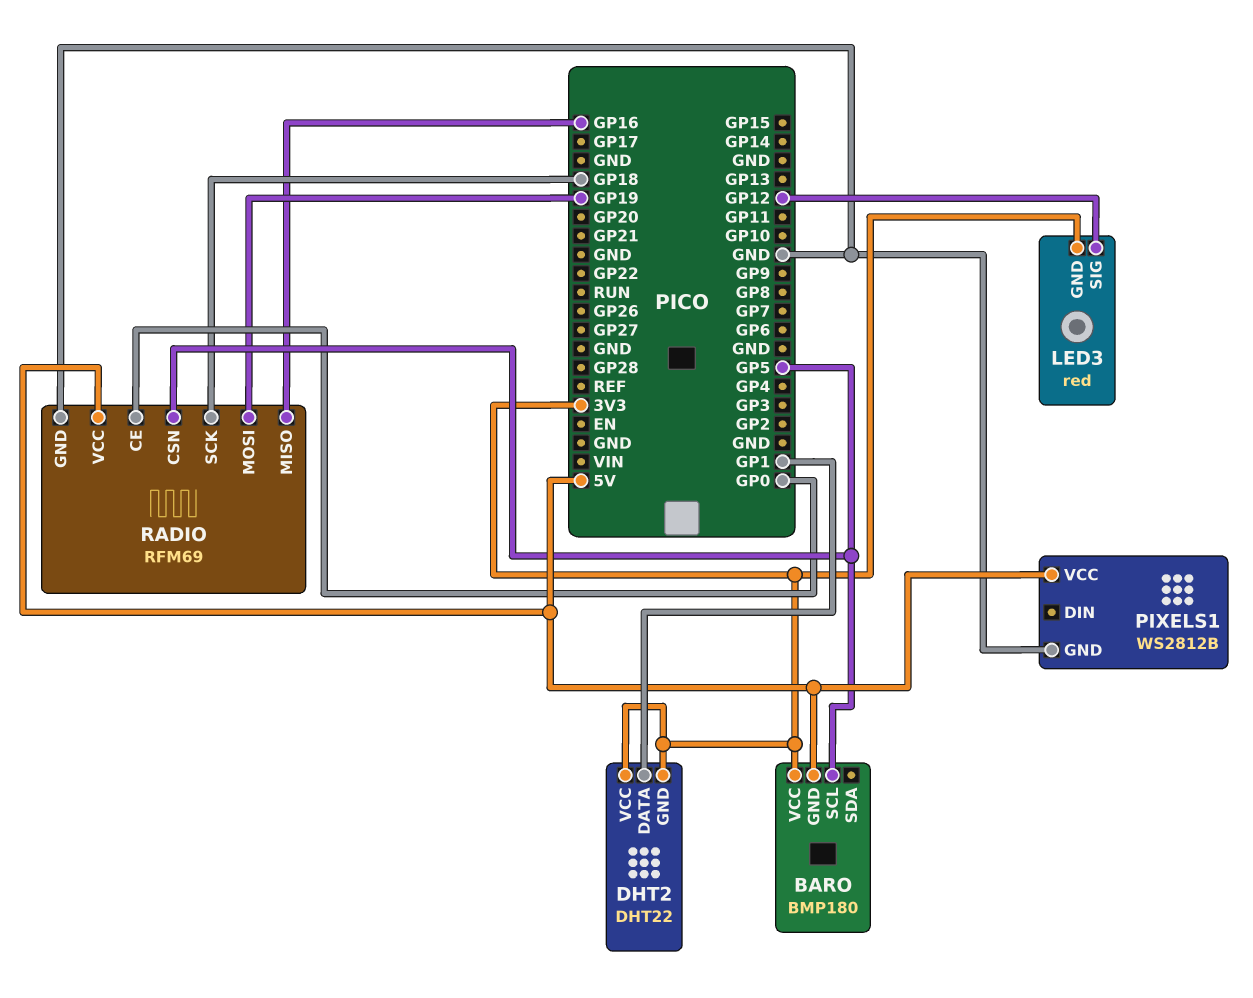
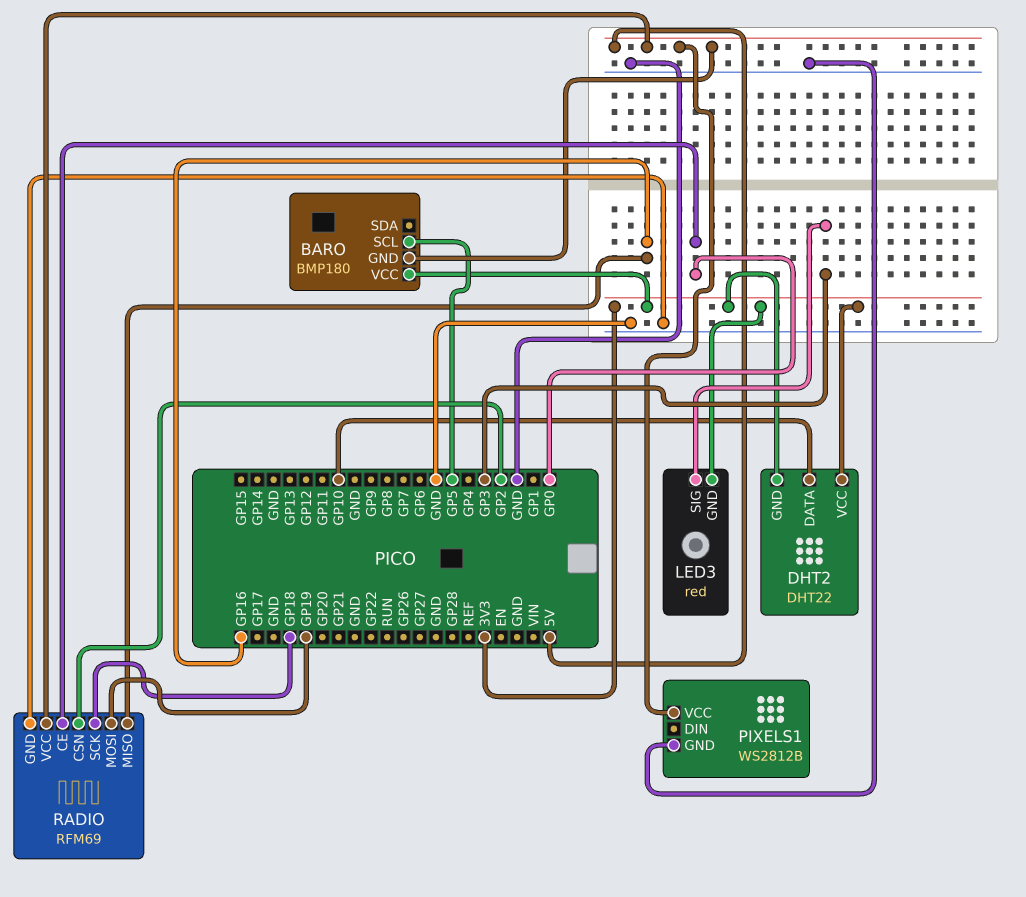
DHT2 pin DATA: GP1 -> GP10
LED3 pin SIG: GP12 -> GP3
RADIO pin CSN: GP5 -> GP2

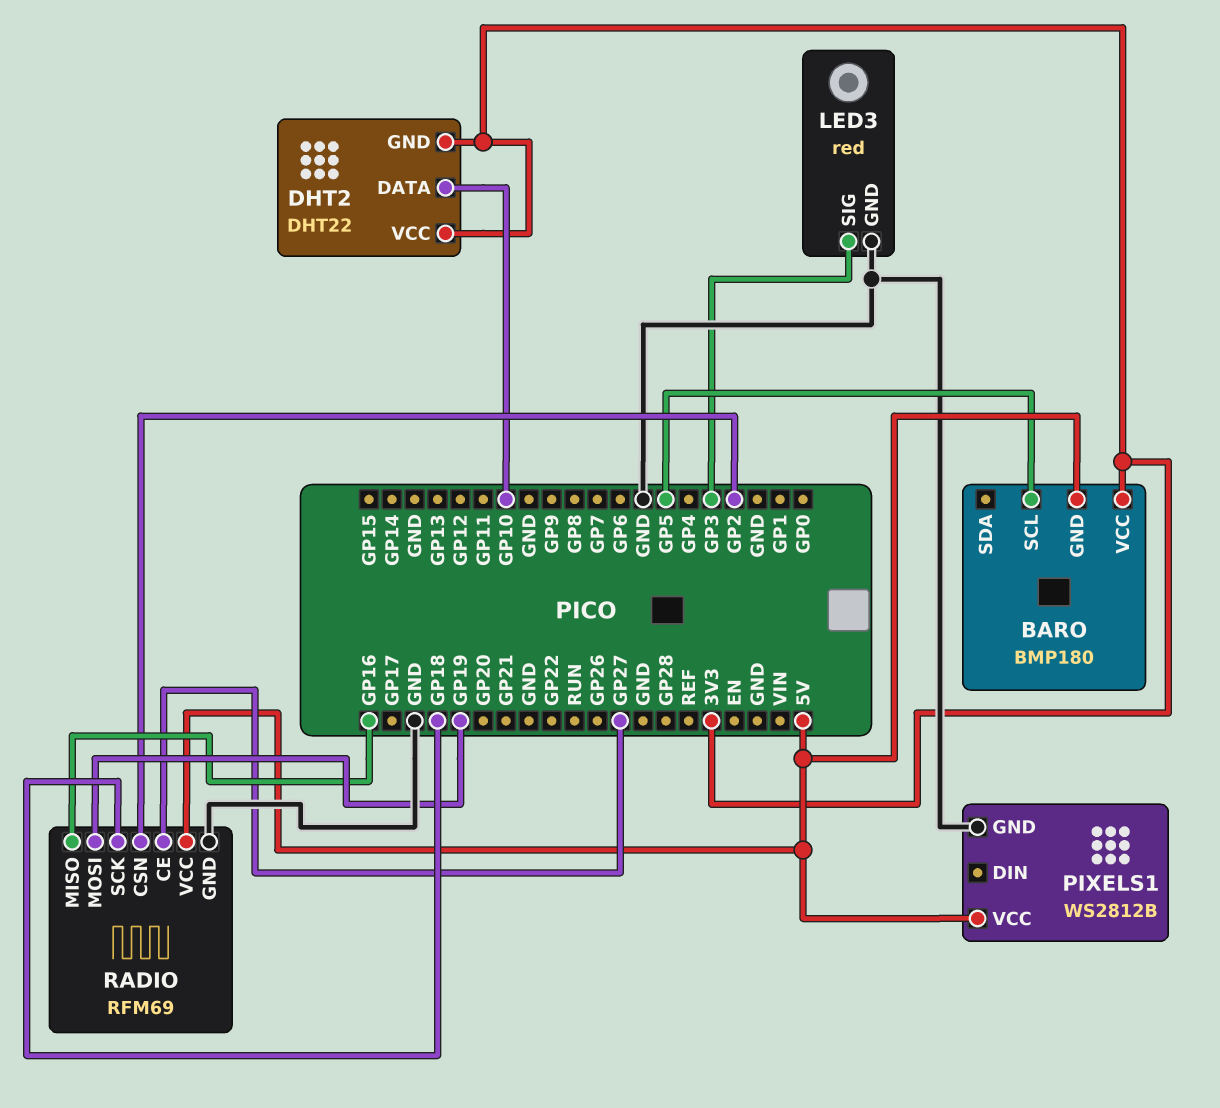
LED3 pin GND: 3V3 -> GND
RADIO pin CE: GP0 -> GP27

